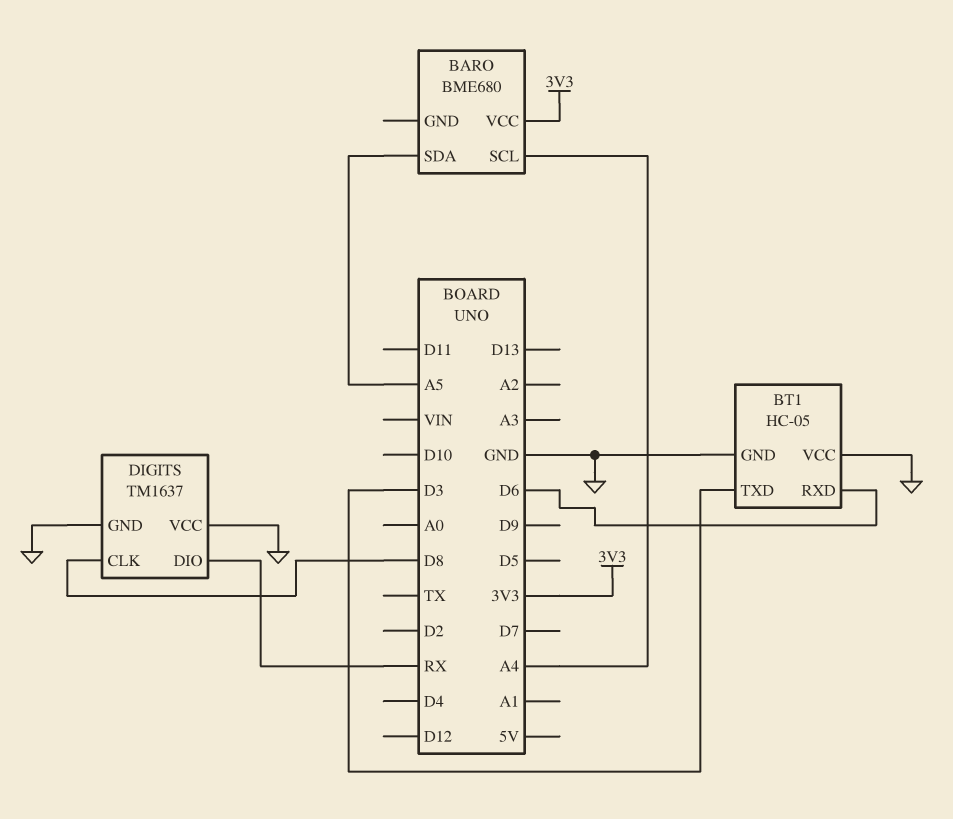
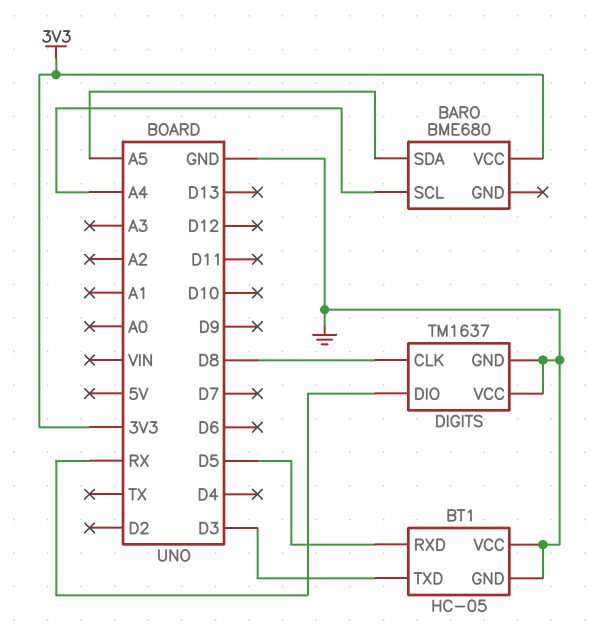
BT1 pin RXD: D6 -> D5

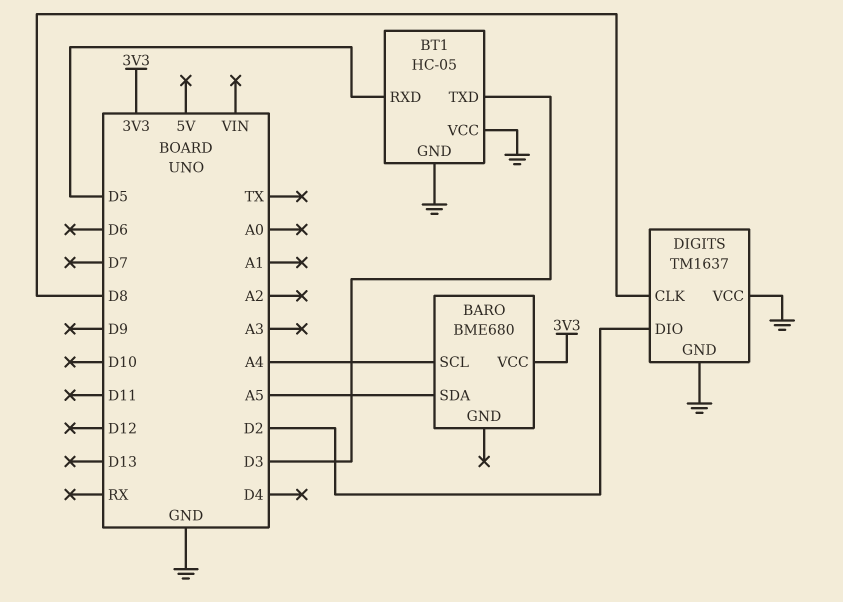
DIGITS pin DIO: RX -> D2

